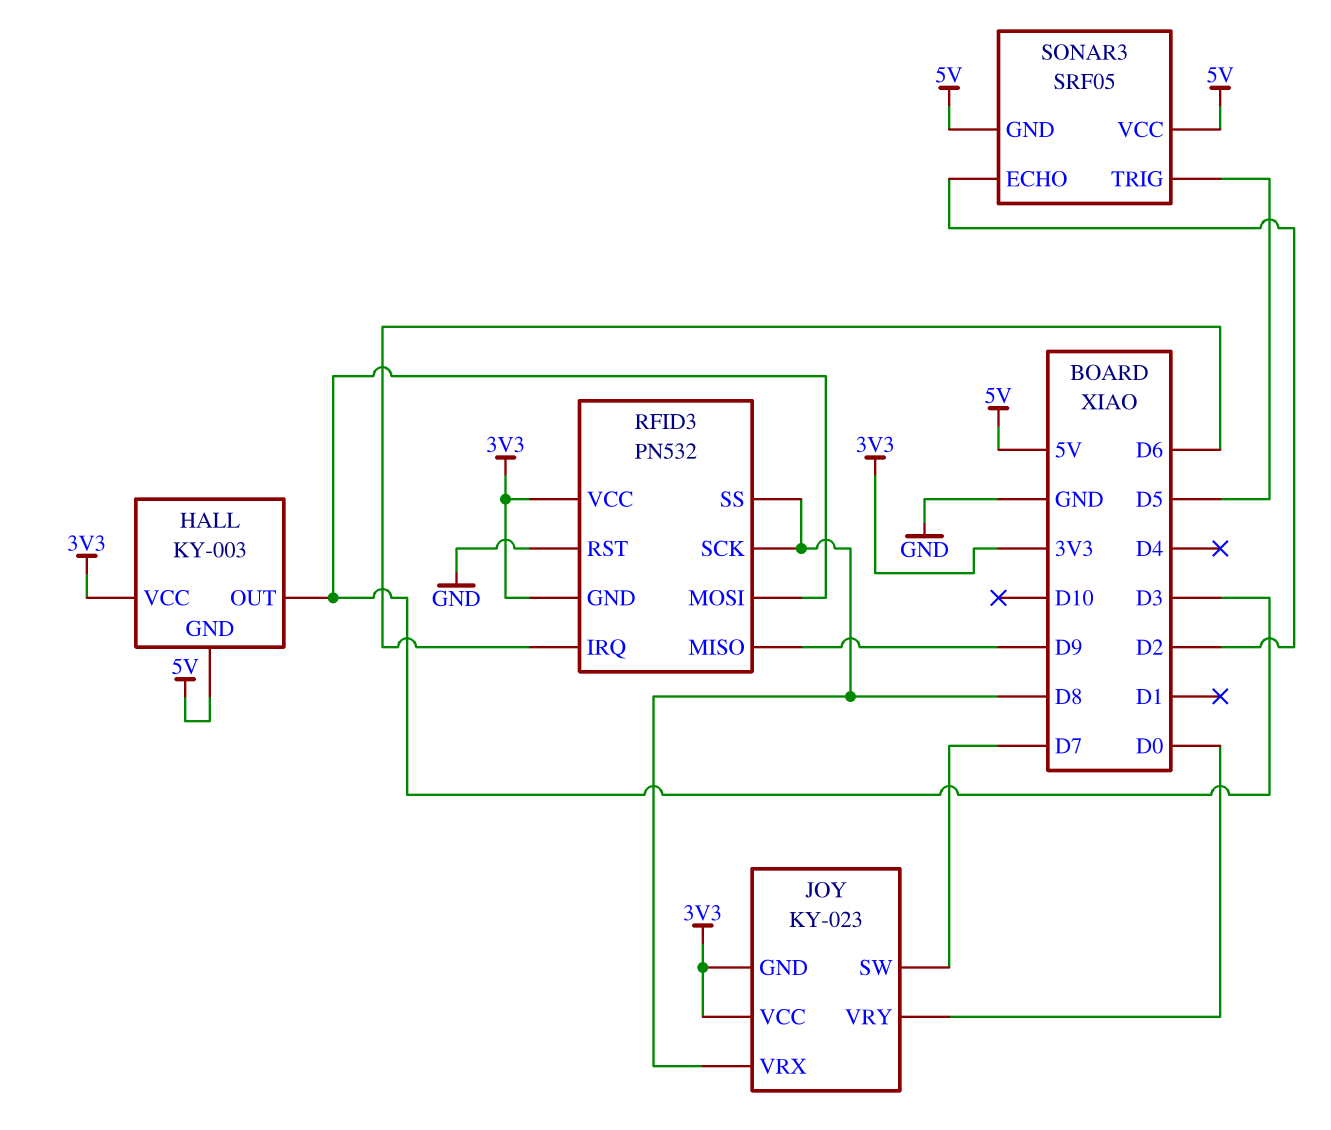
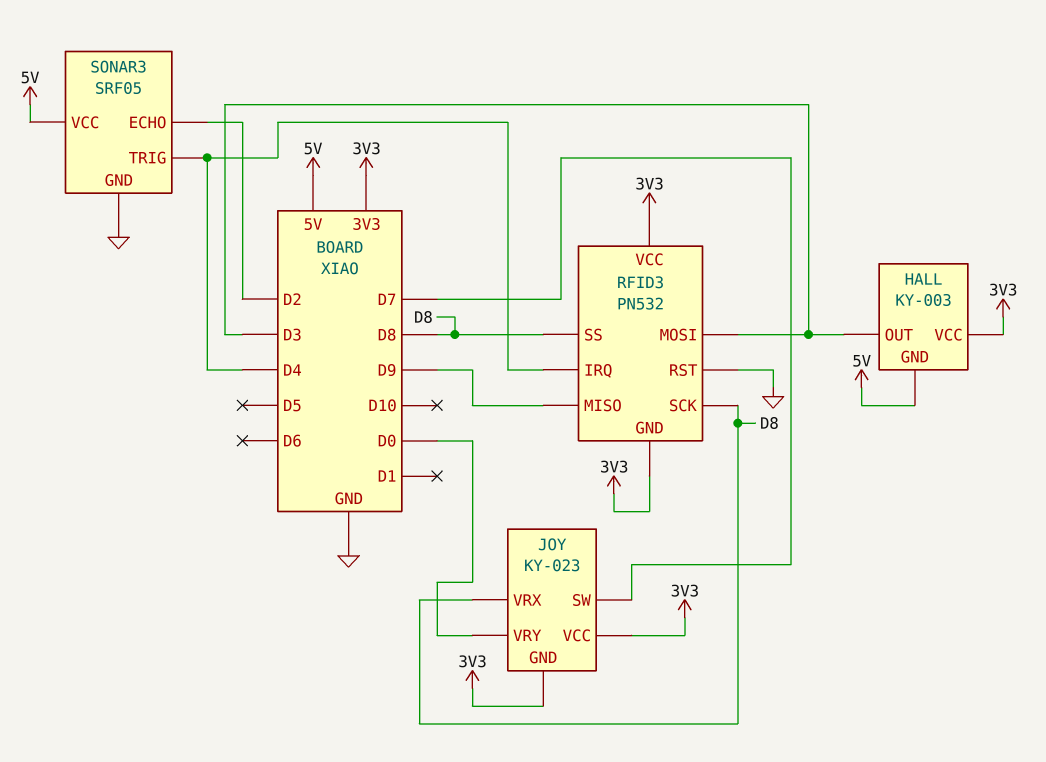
RFID3 pin IRQ: D6 -> D4
SONAR3 pin GND: 5V -> GND
SONAR3 pin TRIG: D5 -> D4

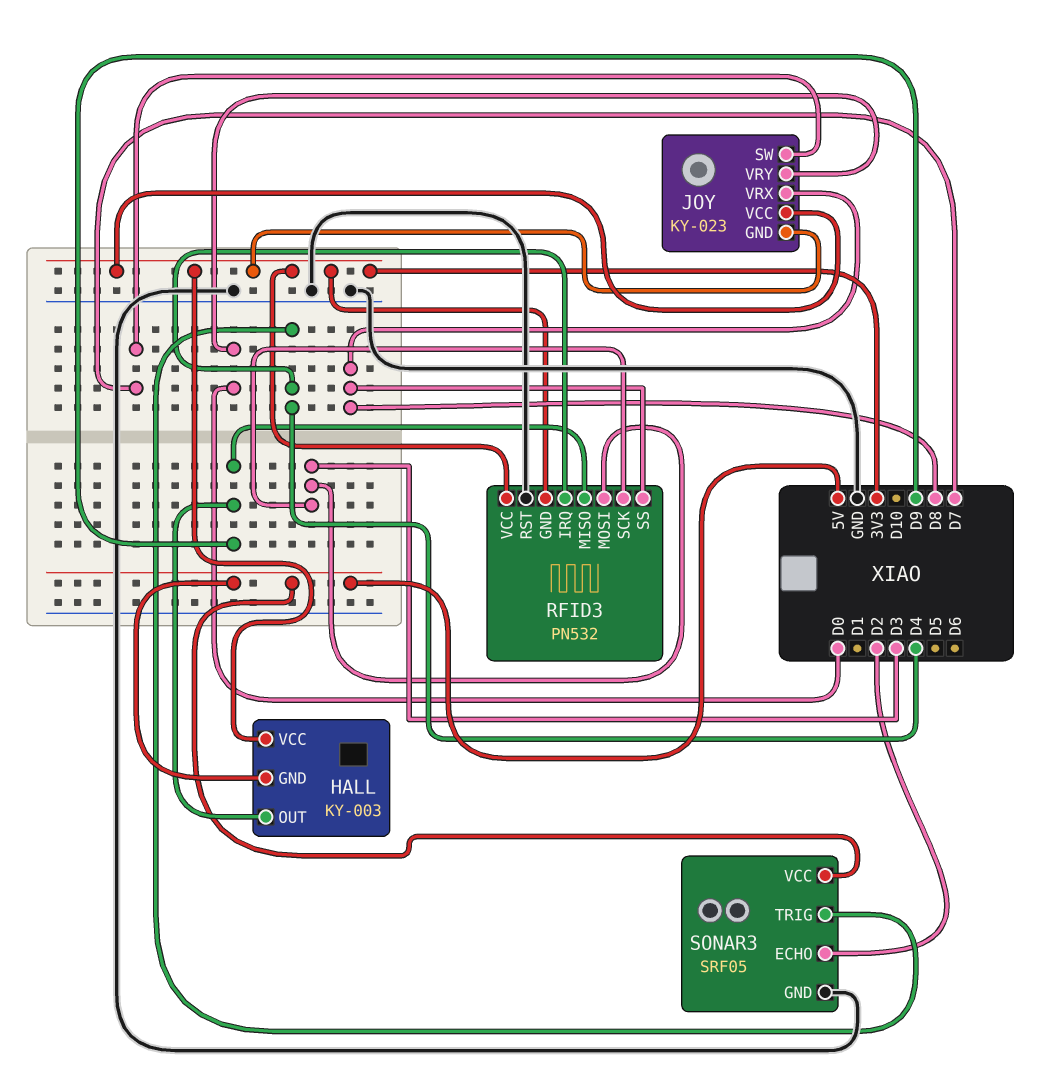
HALL pin OUT: D3 -> D9
RFID3 pin SCK: D8 -> D3

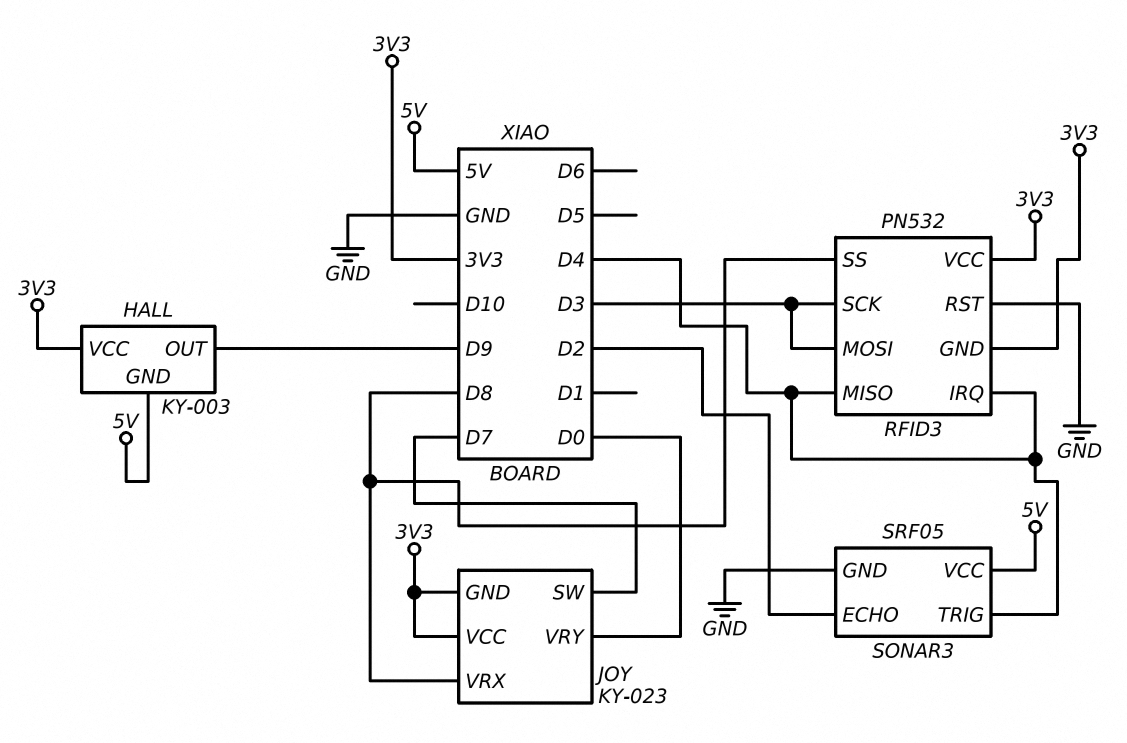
RFID3 pin MISO: D9 -> D4

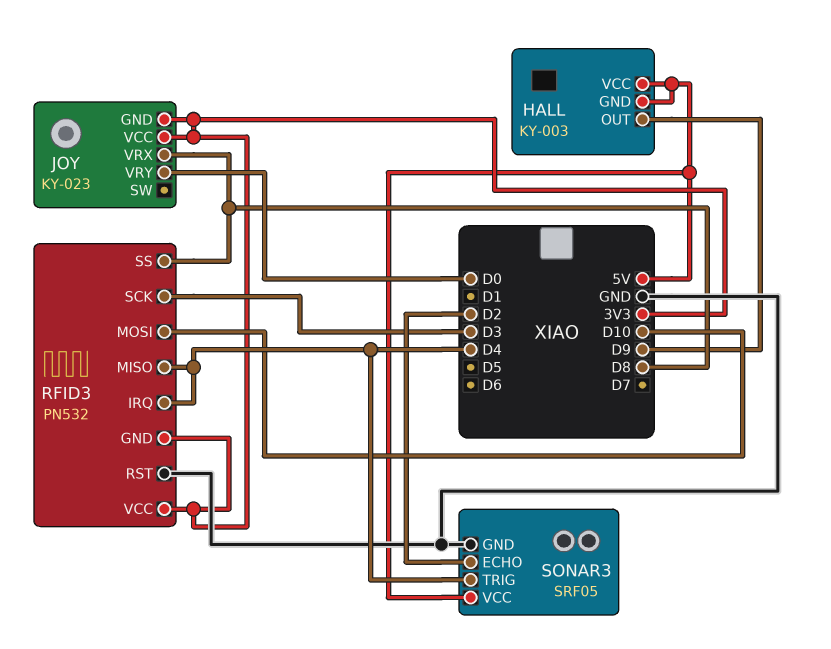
HALL pin VCC: 3V3 -> 5V
JOY pin SW: D7 -> none
RFID3 pin MOSI: D3 -> D10

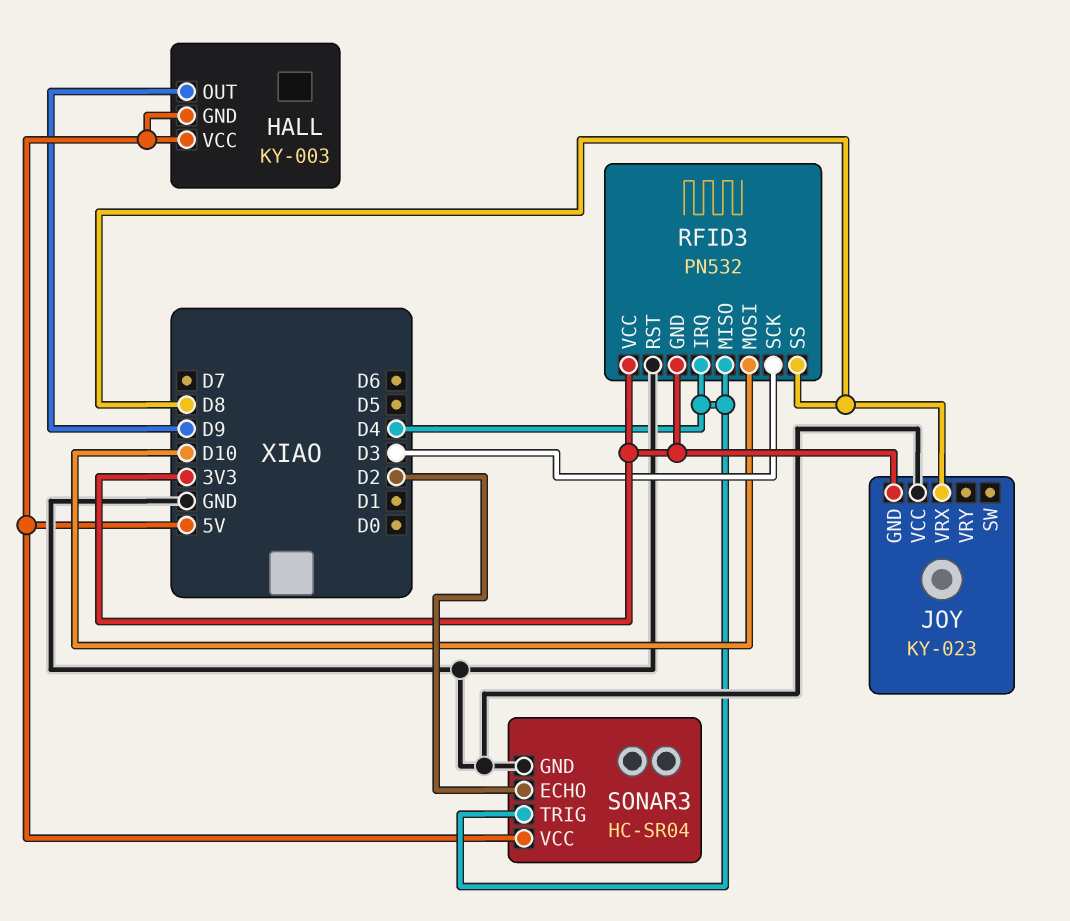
JOY pin VCC: 3V3 -> GND
JOY pin VRY: D0 -> none
SONAR3: SRF05 -> HC-SR04

